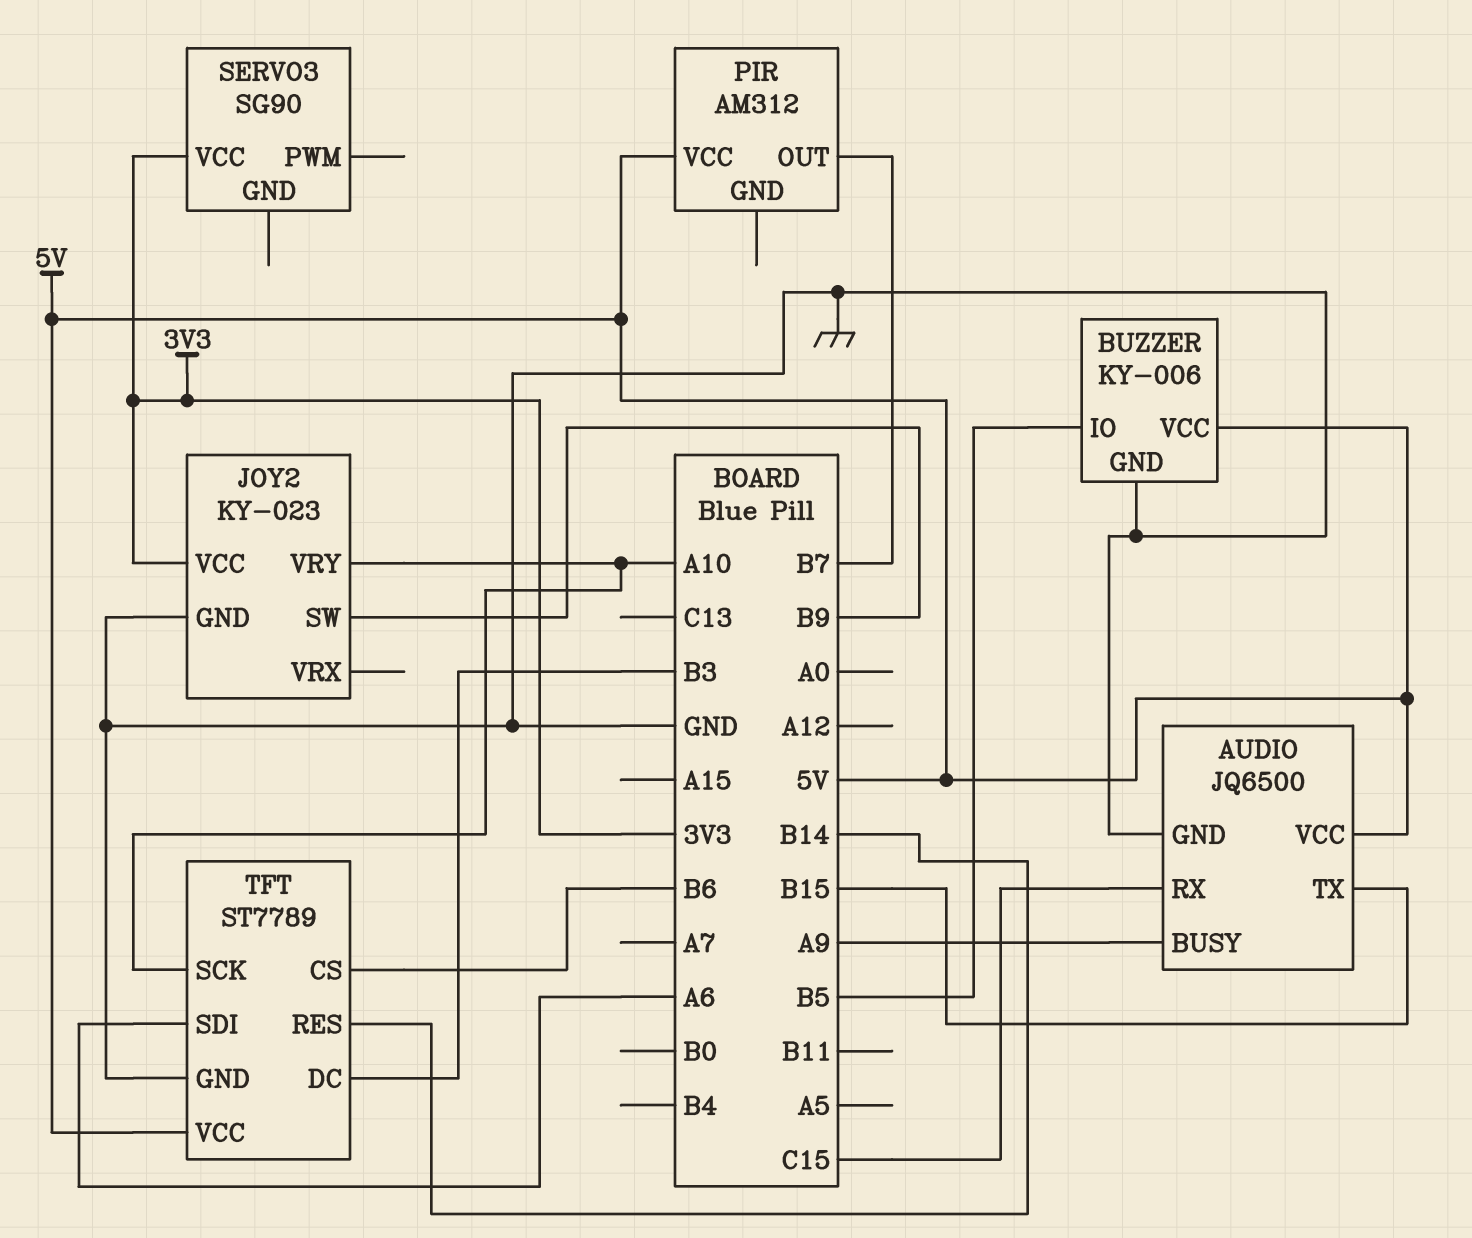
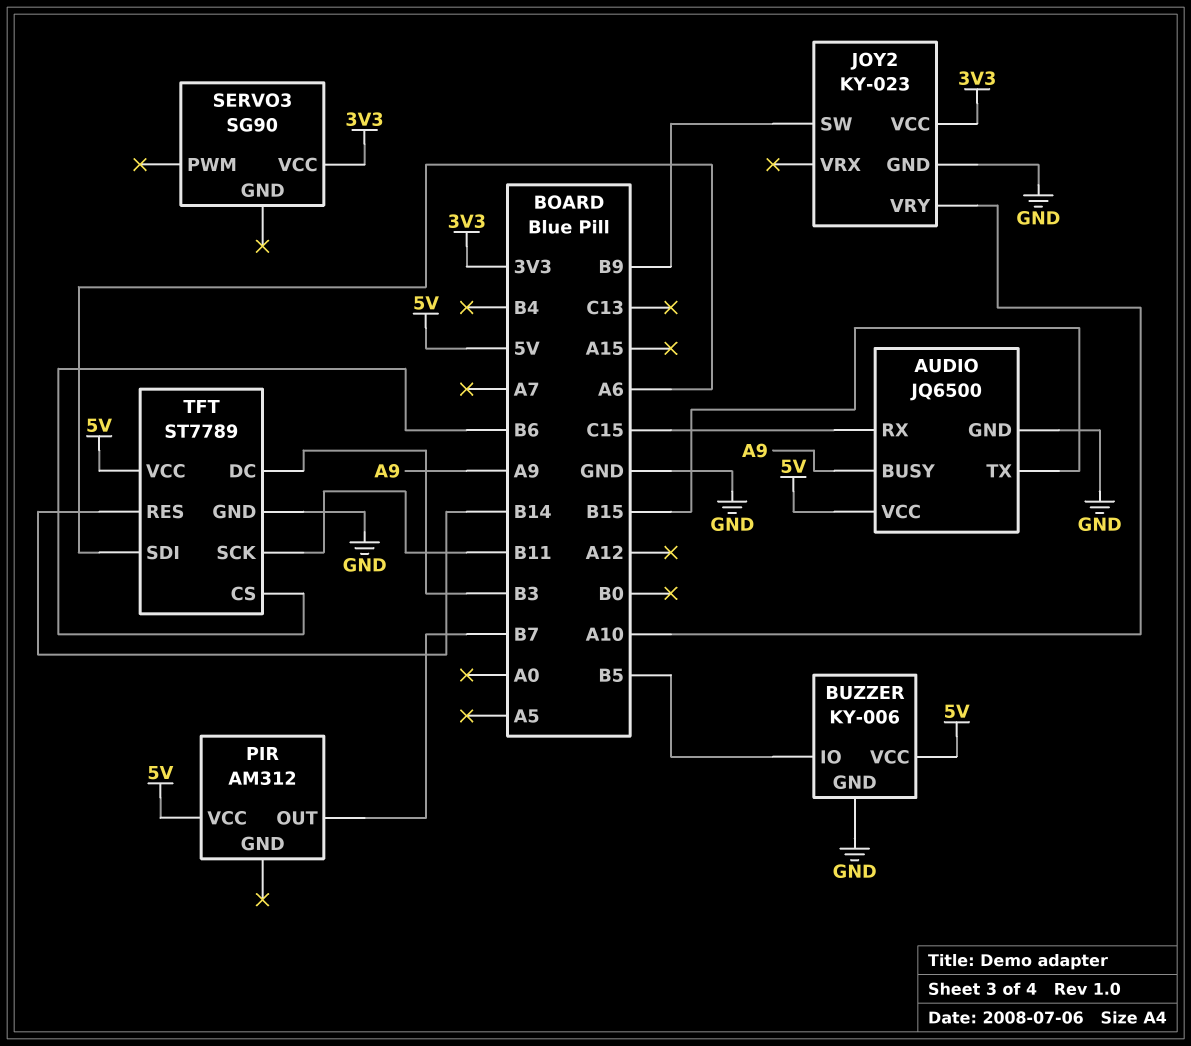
TFT pin SCK: A10 -> B11

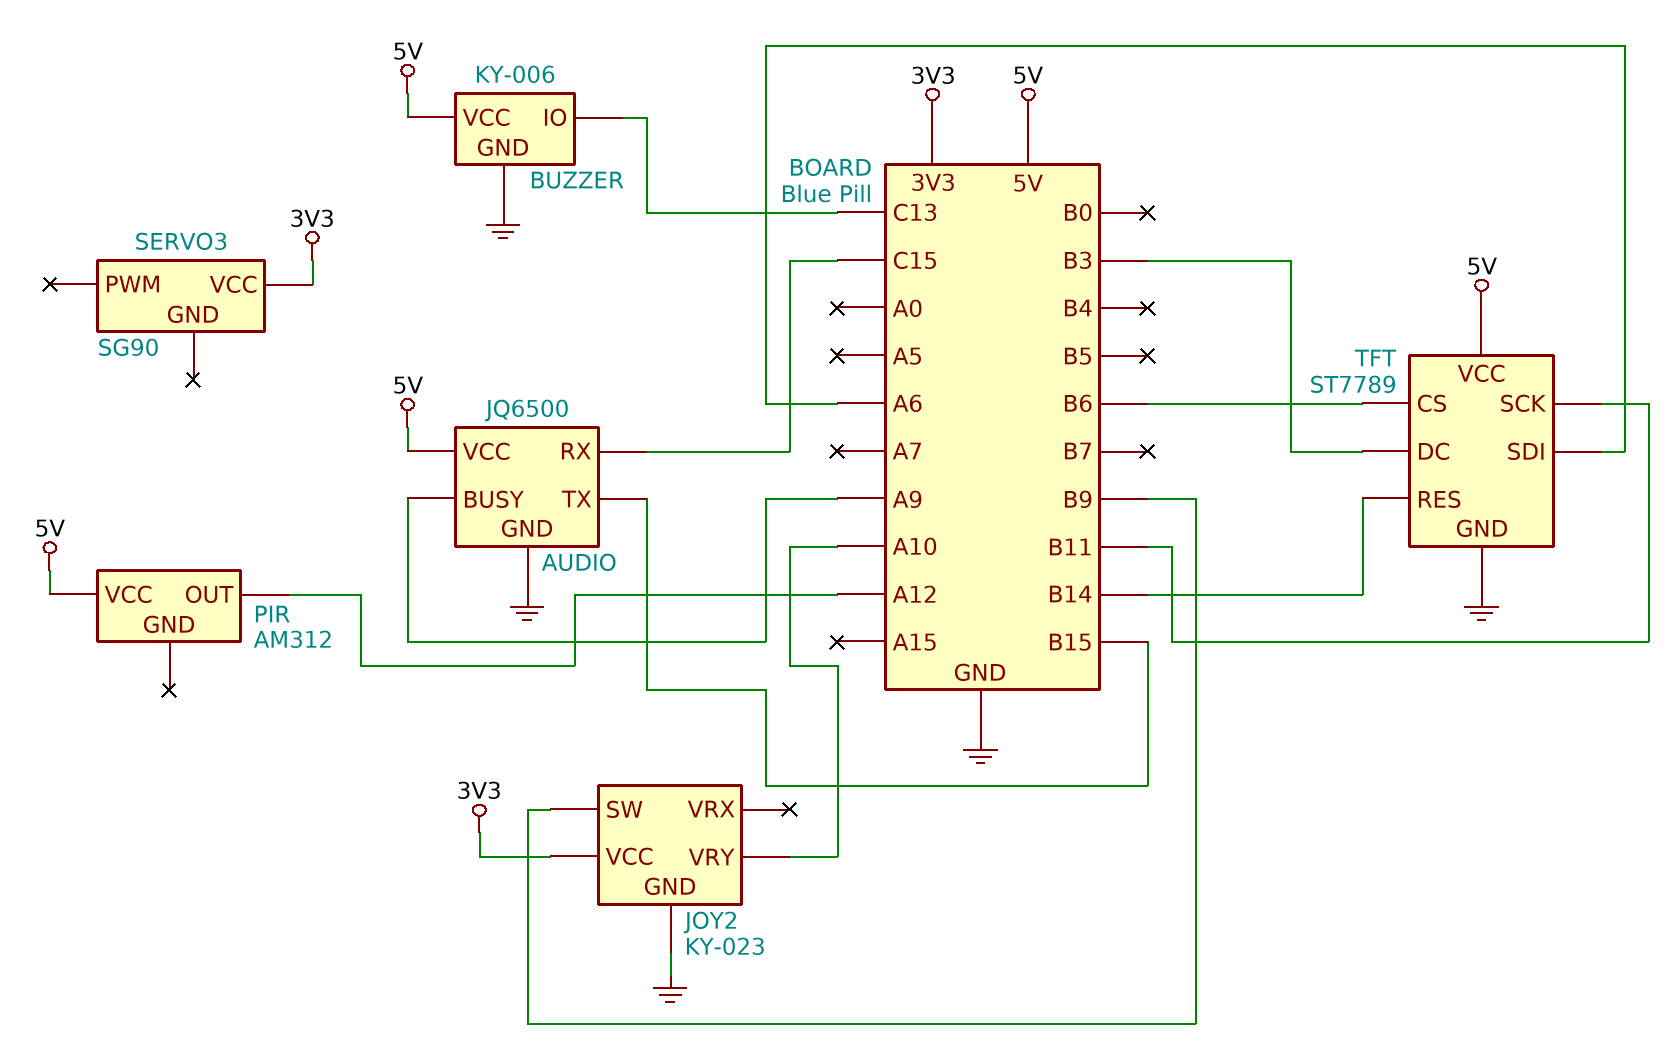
BUZZER pin IO: B5 -> C13
PIR pin OUT: B7 -> A12

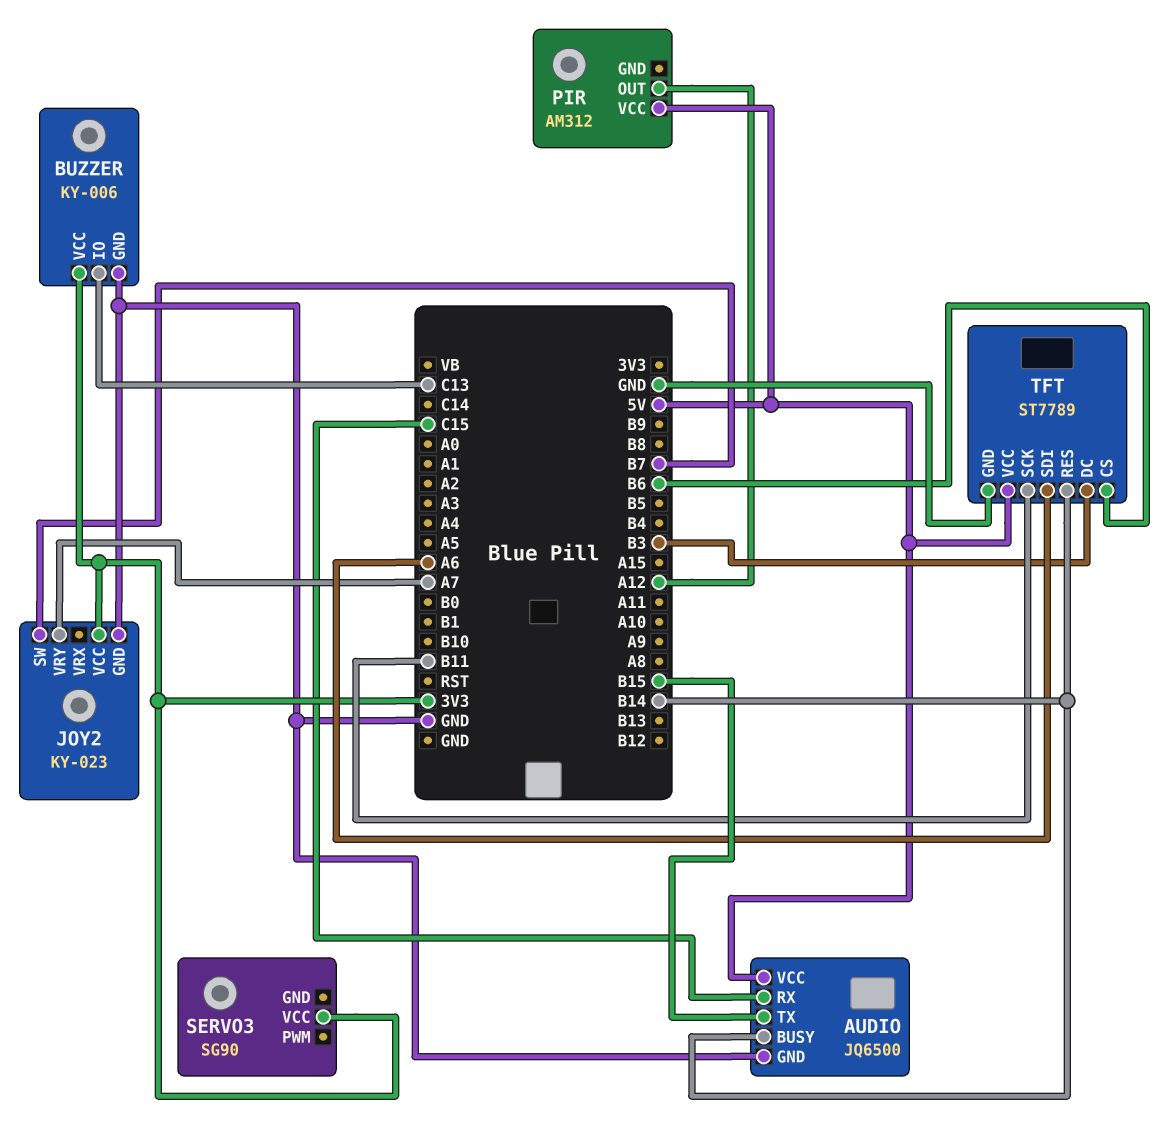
AUDIO pin BUSY: A9 -> B14
BUZZER pin VCC: 5V -> 3V3
JOY2 pin SW: B9 -> B7
JOY2 pin VRY: A10 -> A7

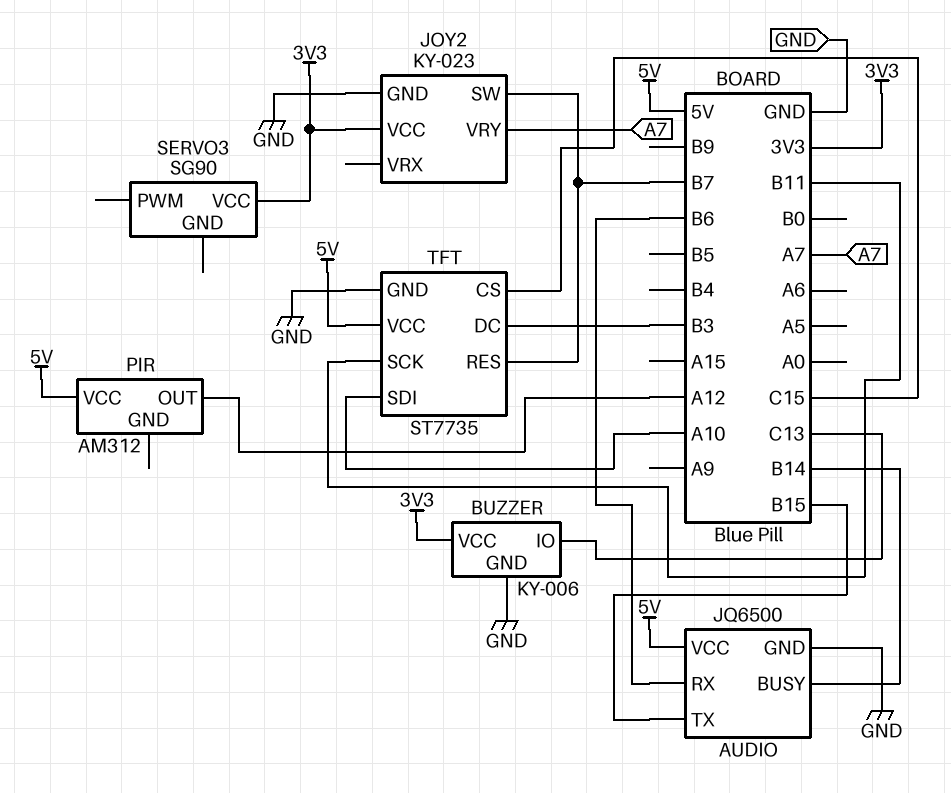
AUDIO pin RX: C15 -> B6
TFT: ST7789 -> ST7735
TFT pin CS: B6 -> C15
TFT pin RES: B14 -> B7
TFT pin SDI: A6 -> A10

